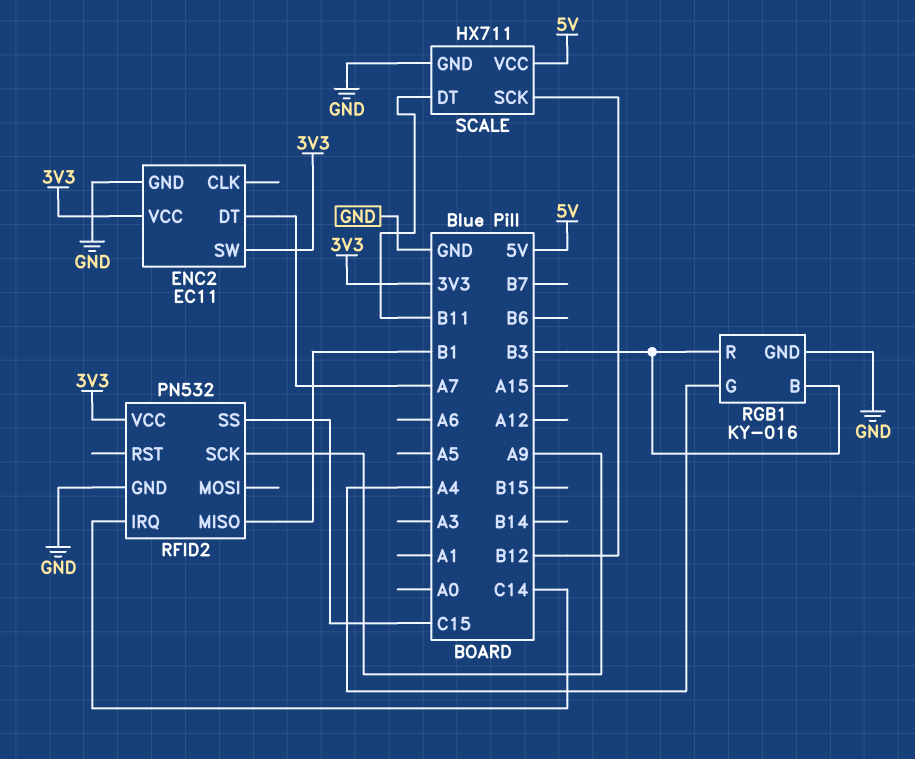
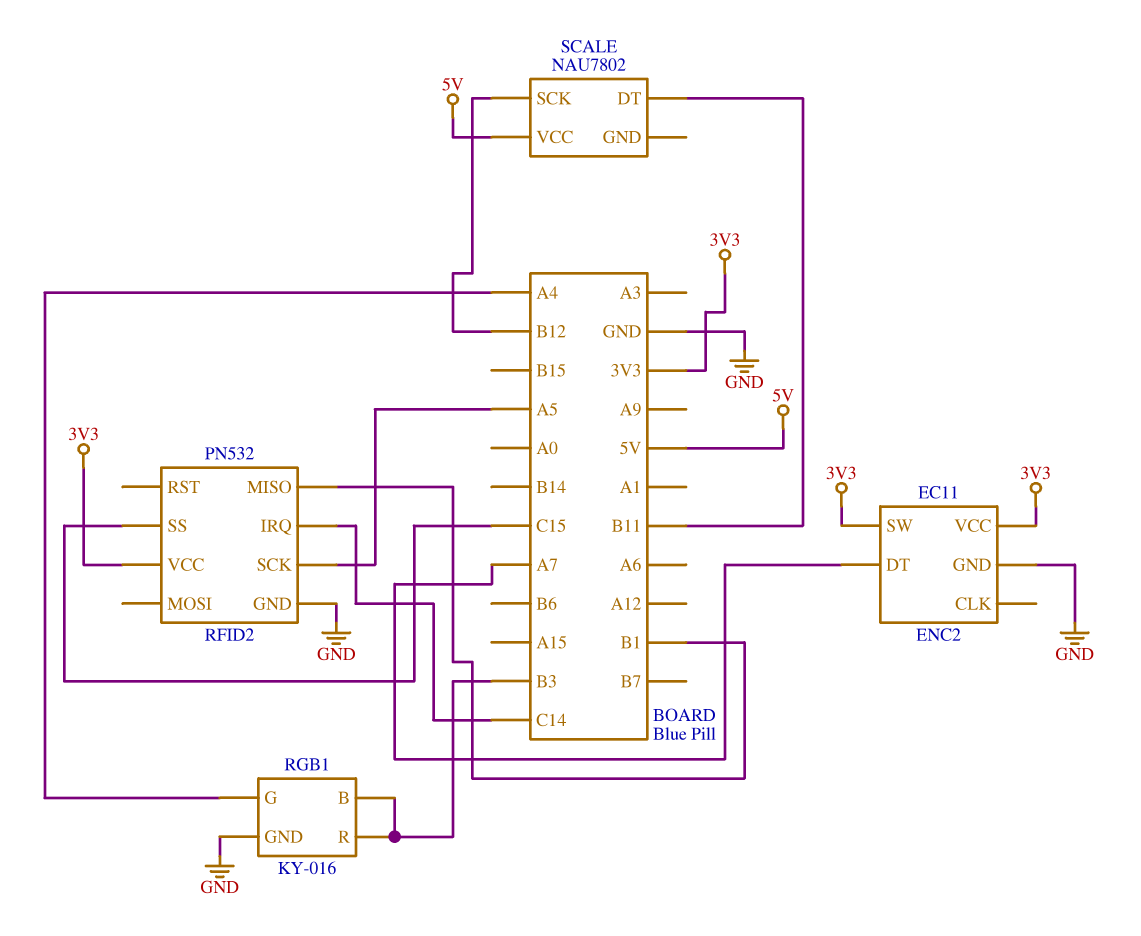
RFID2 pin SCK: A9 -> A5
SCALE: HX711 -> NAU7802
SCALE pin GND: GND -> none

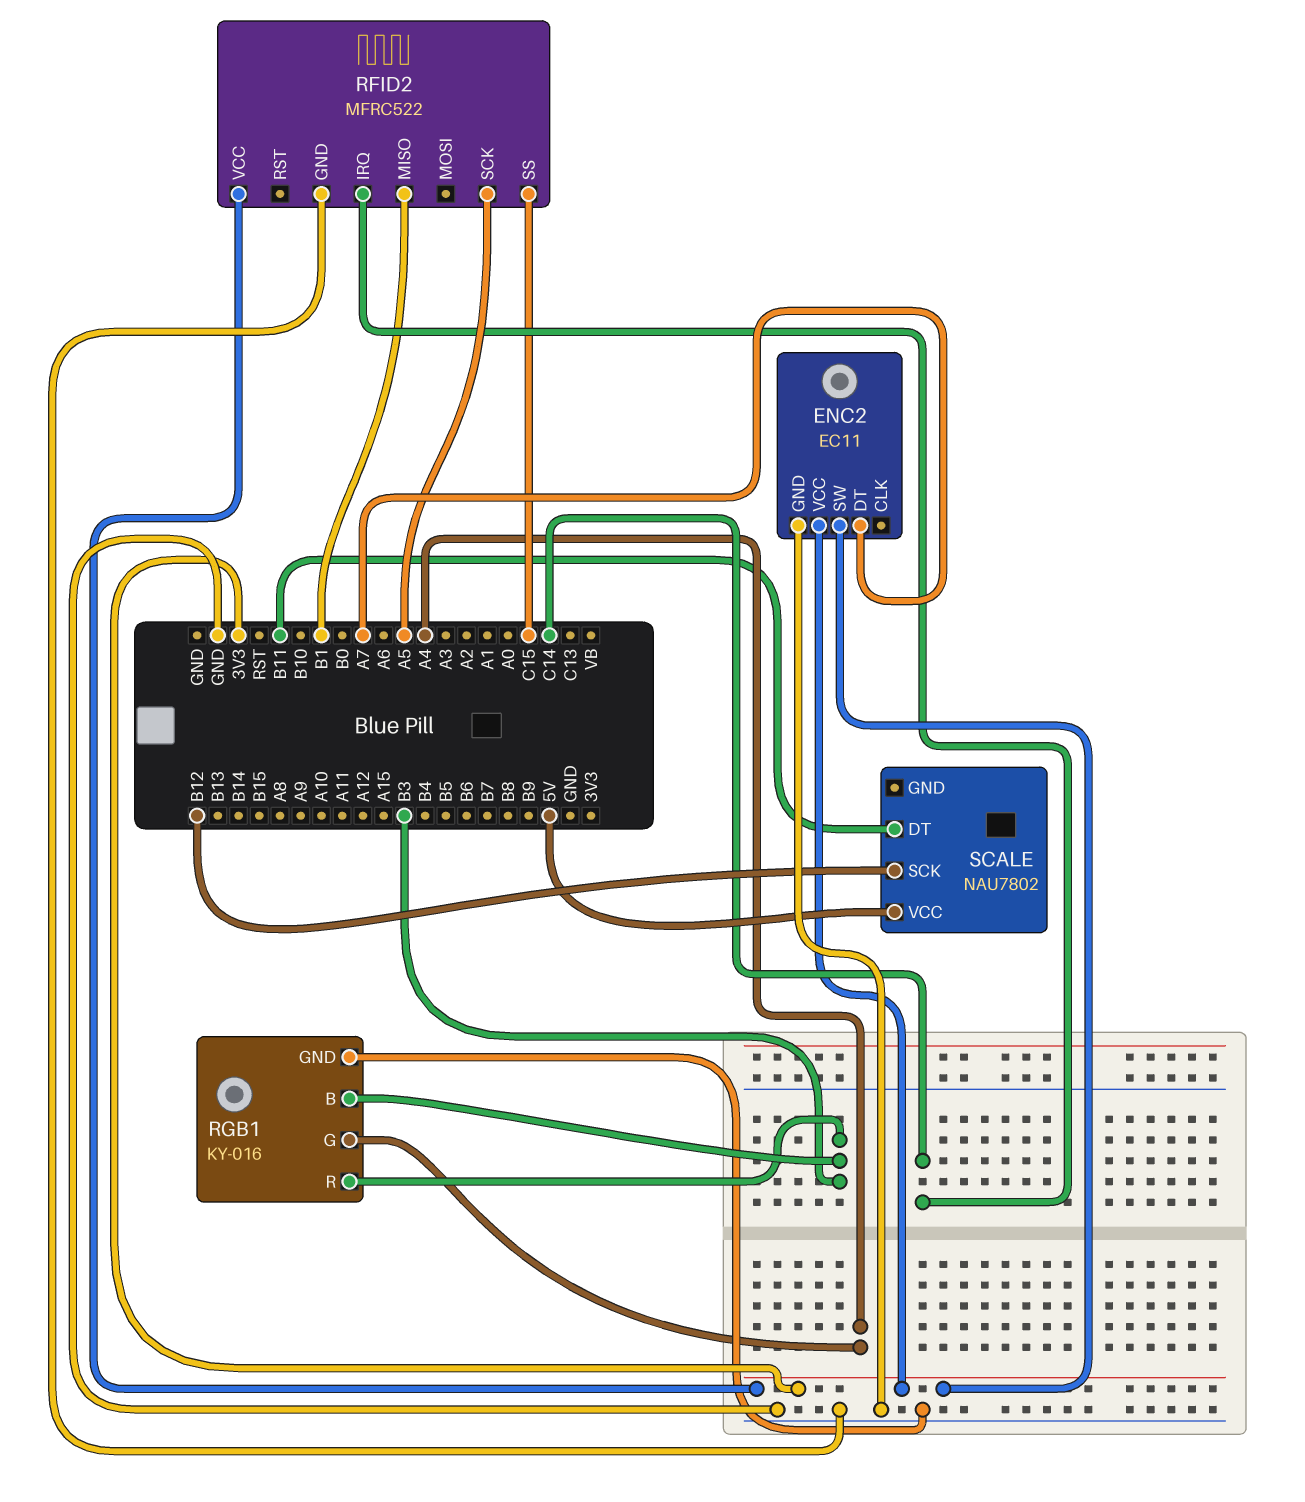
RFID2: PN532 -> MFRC522

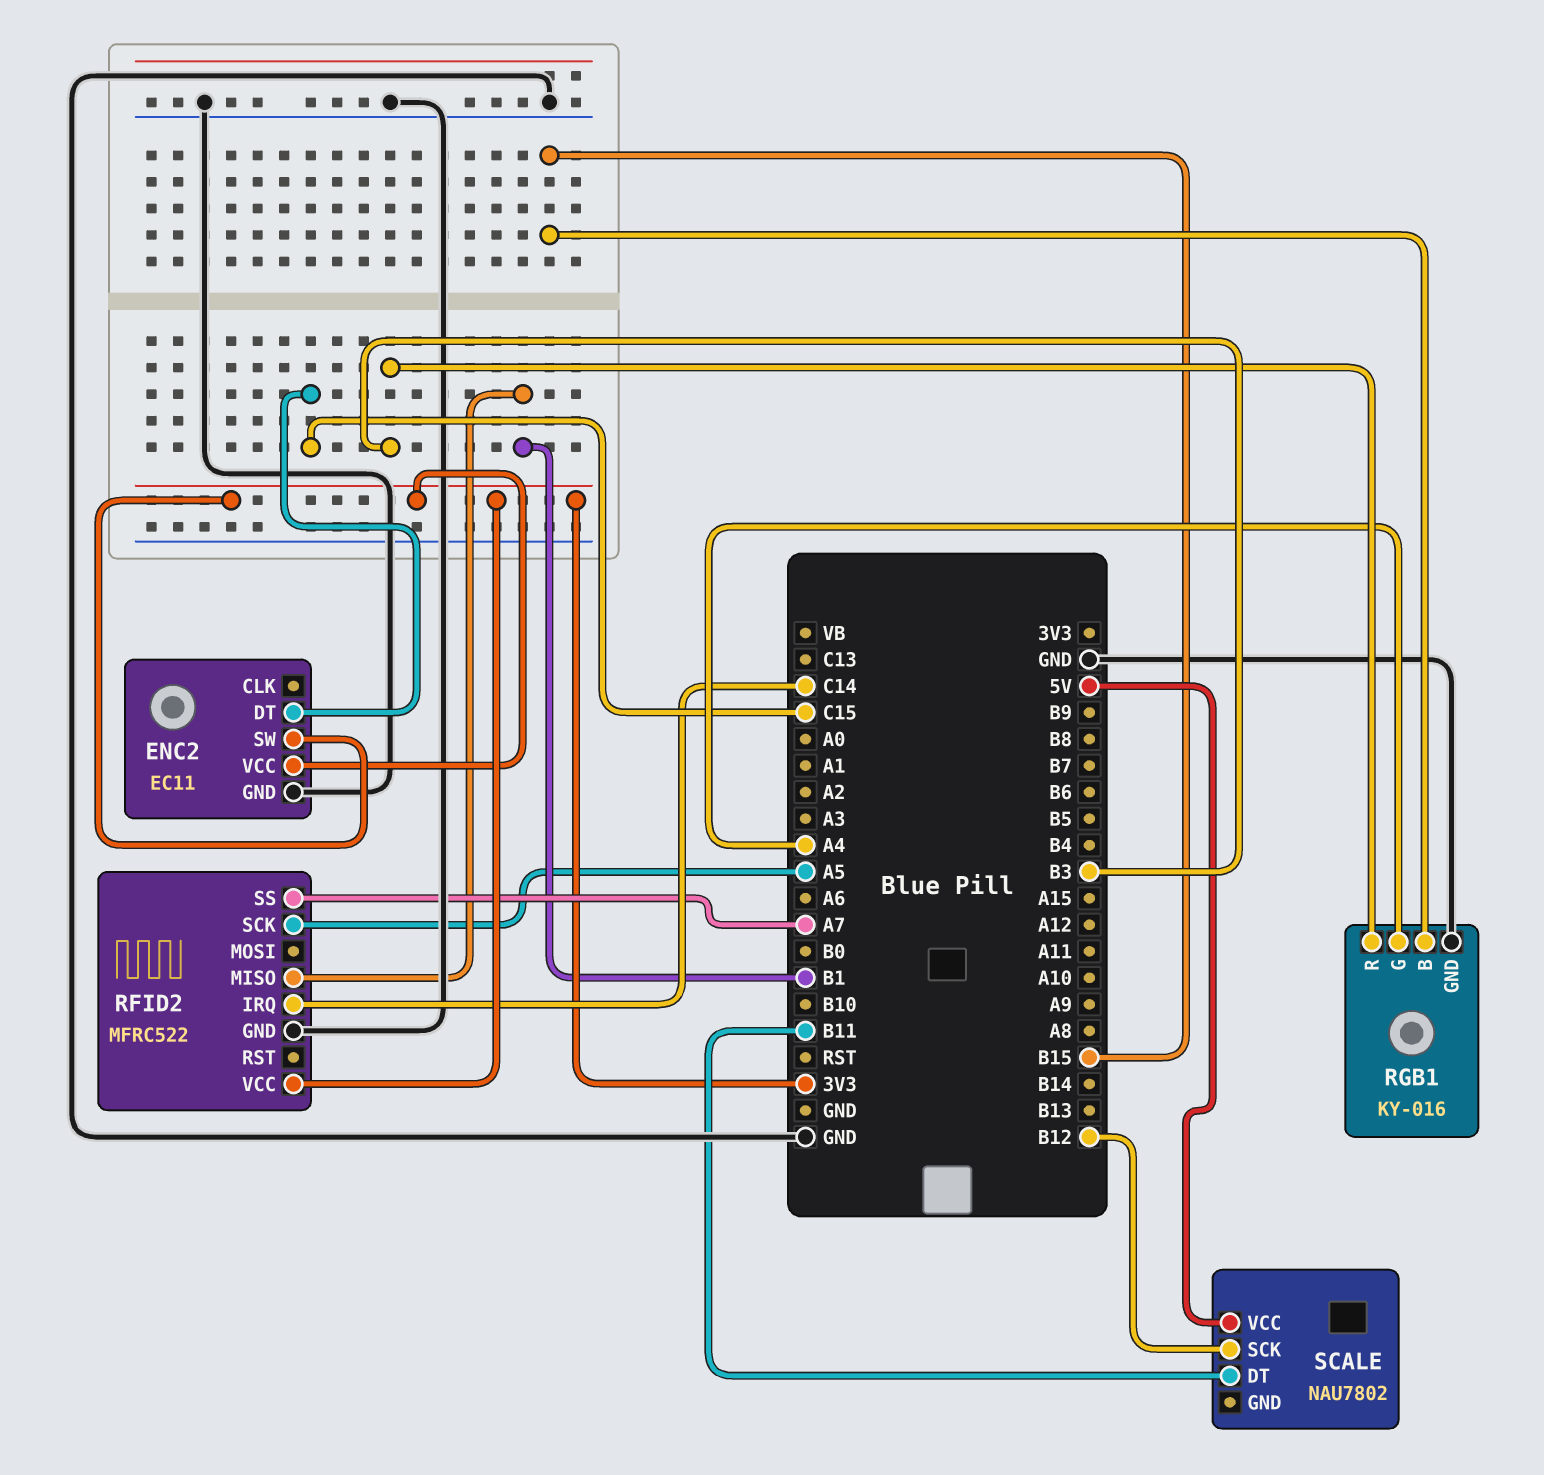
ENC2 pin DT: A7 -> C15
RFID2 pin SS: C15 -> A7
RGB1 pin B: B3 -> B15

